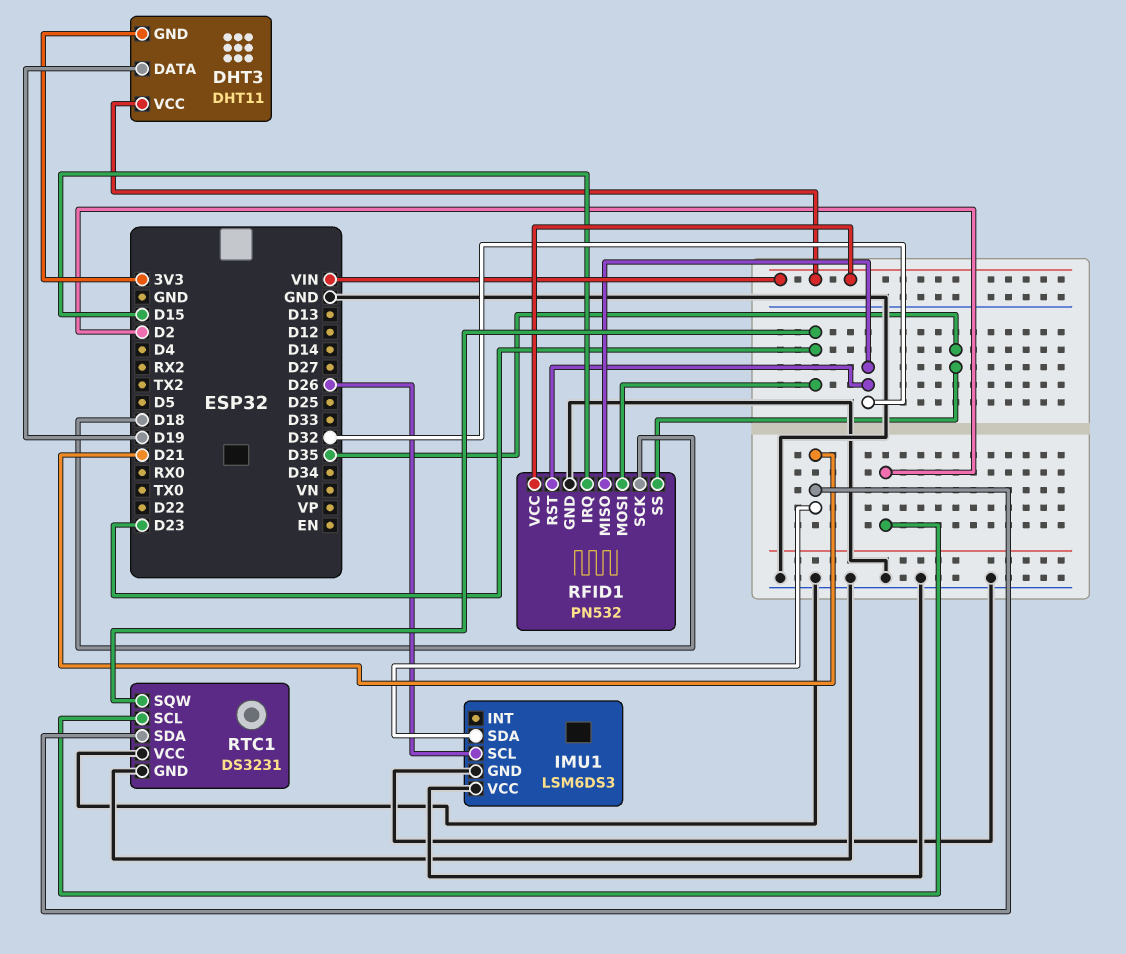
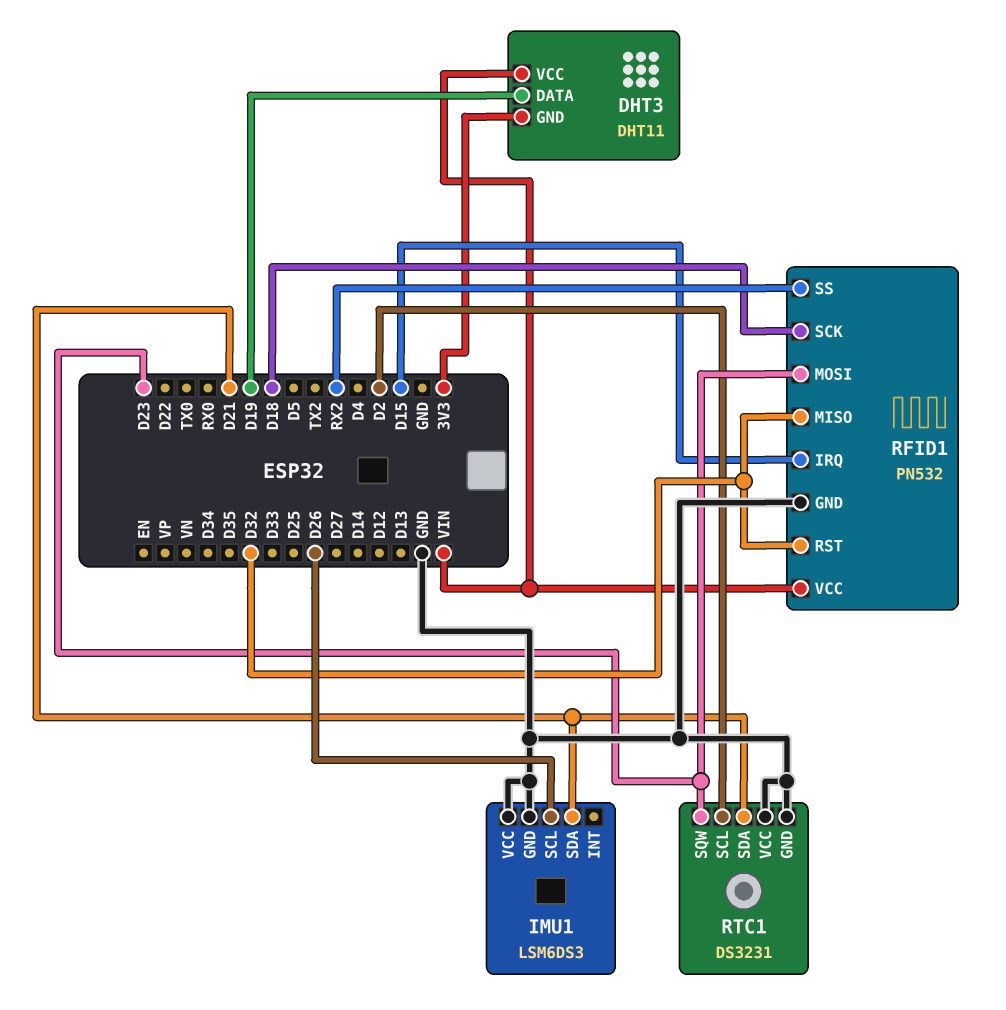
RFID1 pin SS: D35 -> RX2

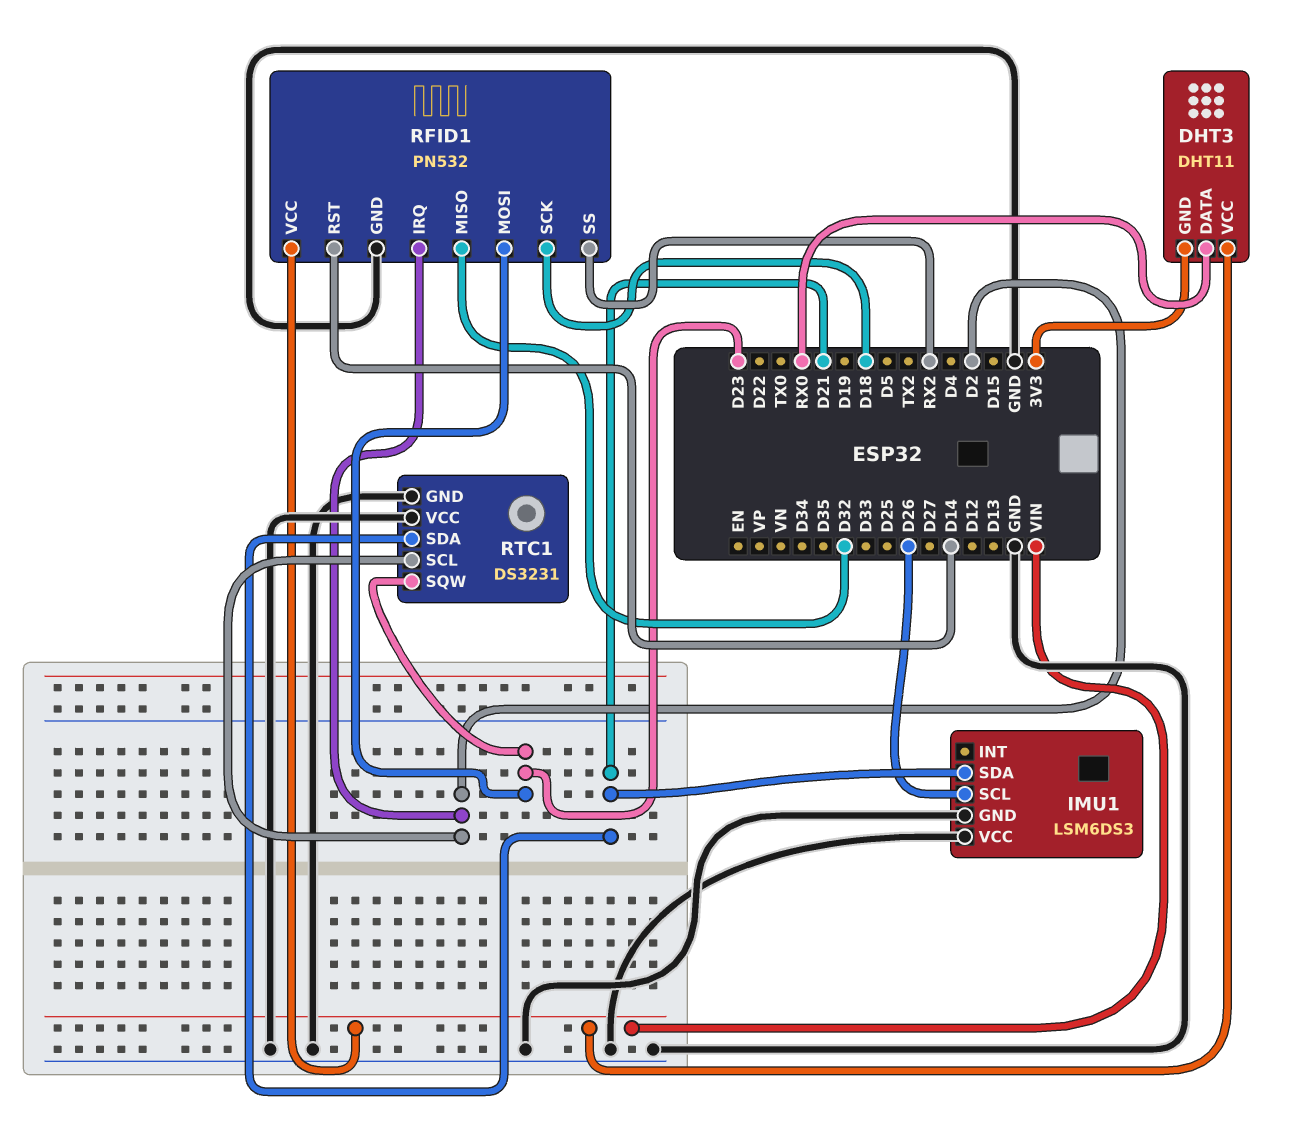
DHT3 pin DATA: D19 -> RX0
RFID1 pin IRQ: D15 -> D2
RFID1 pin RST: D32 -> D14

